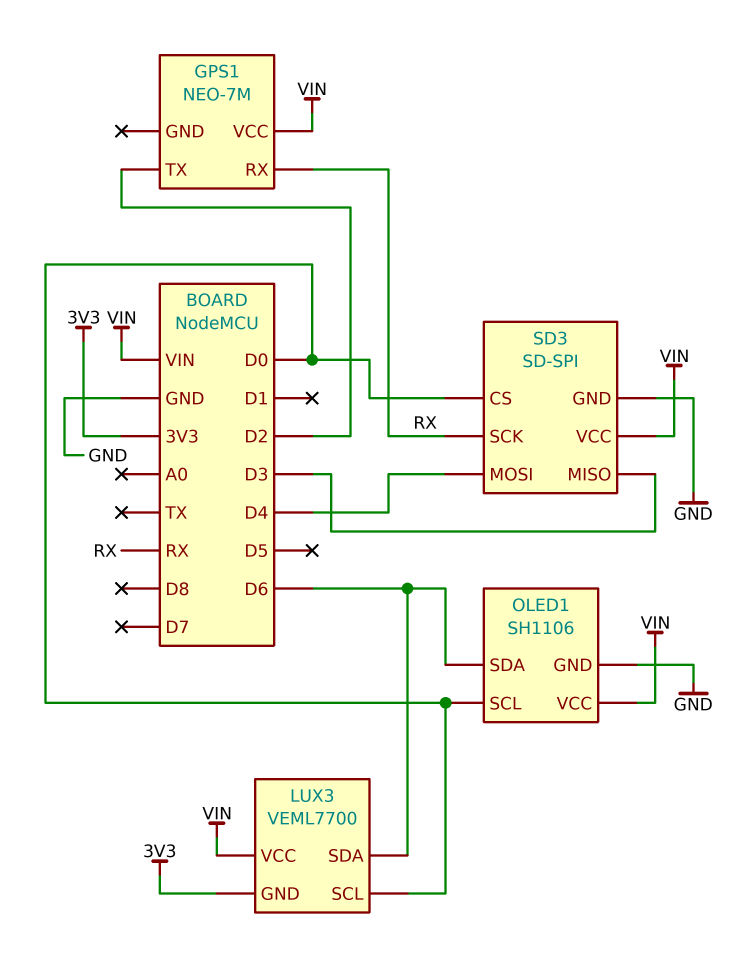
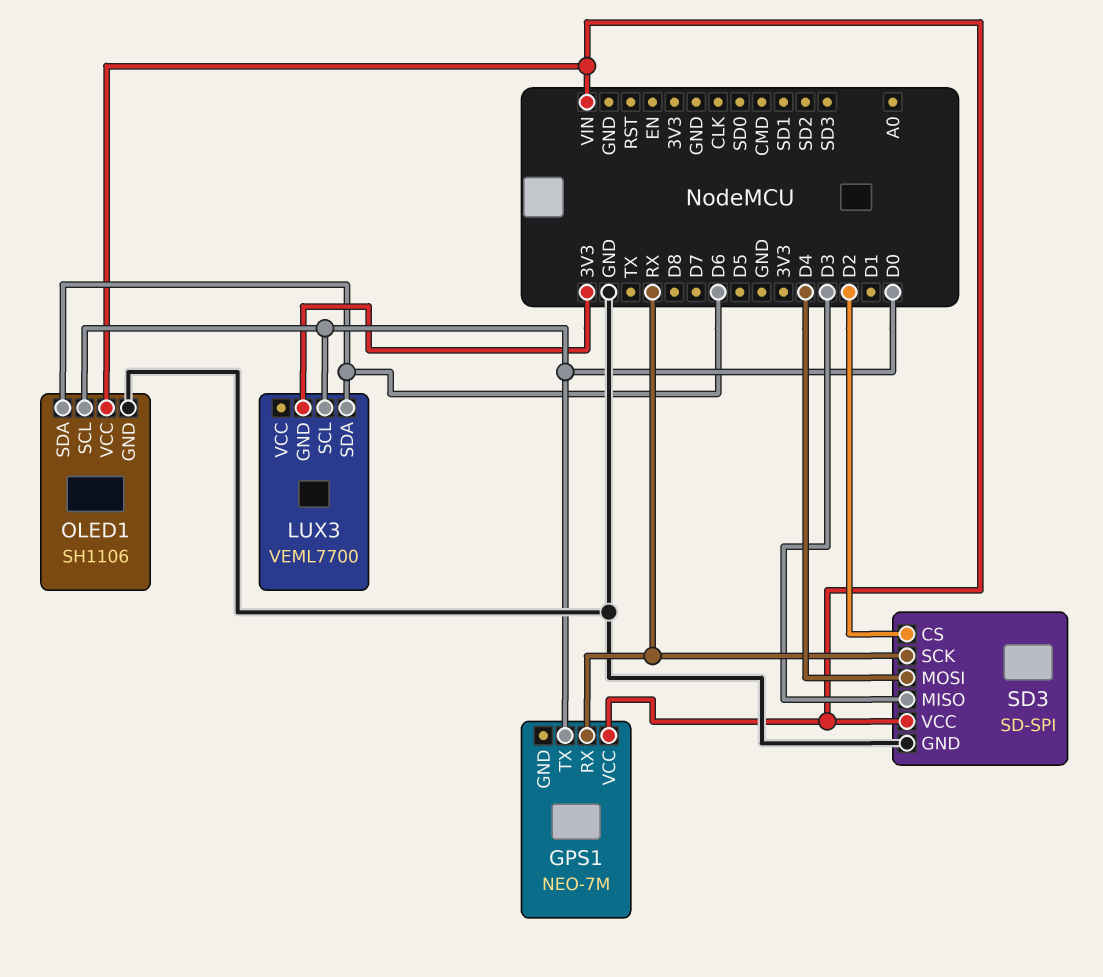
GPS1 pin TX: D2 -> D0
LUX3 pin VCC: VIN -> none
SD3 pin CS: D0 -> D2

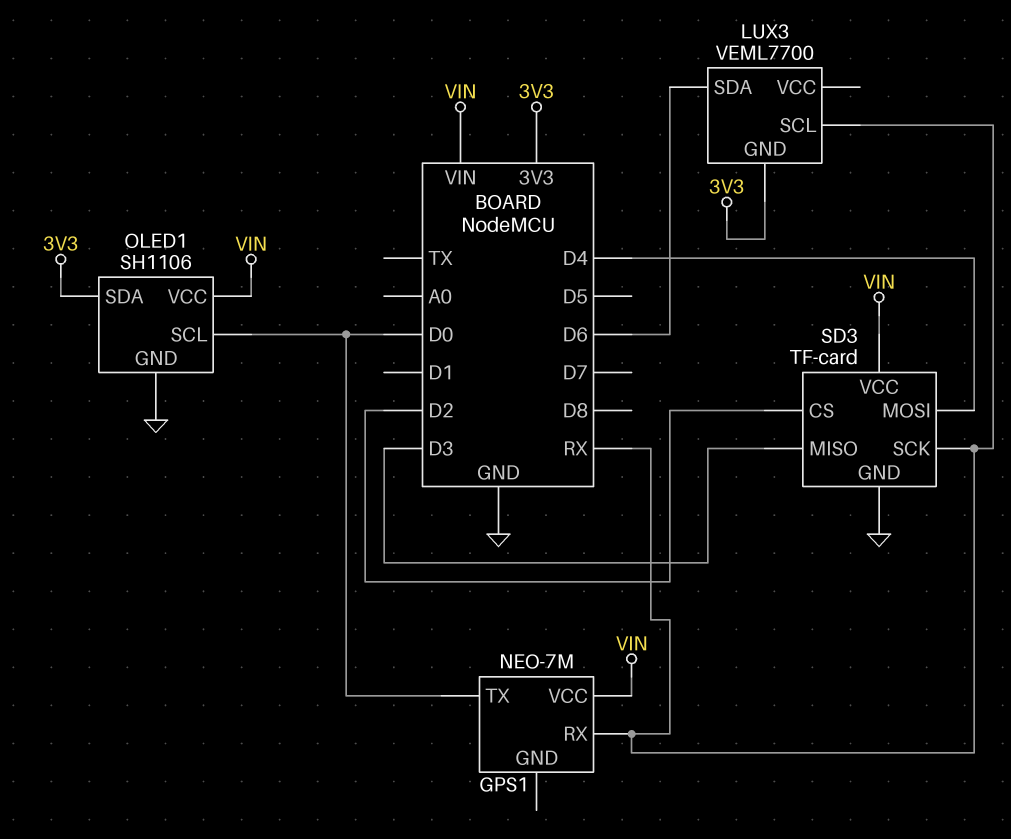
LUX3 pin SCL: D0 -> RX
OLED1 pin SDA: D6 -> 3V3
SD3: SD-SPI -> TF-card

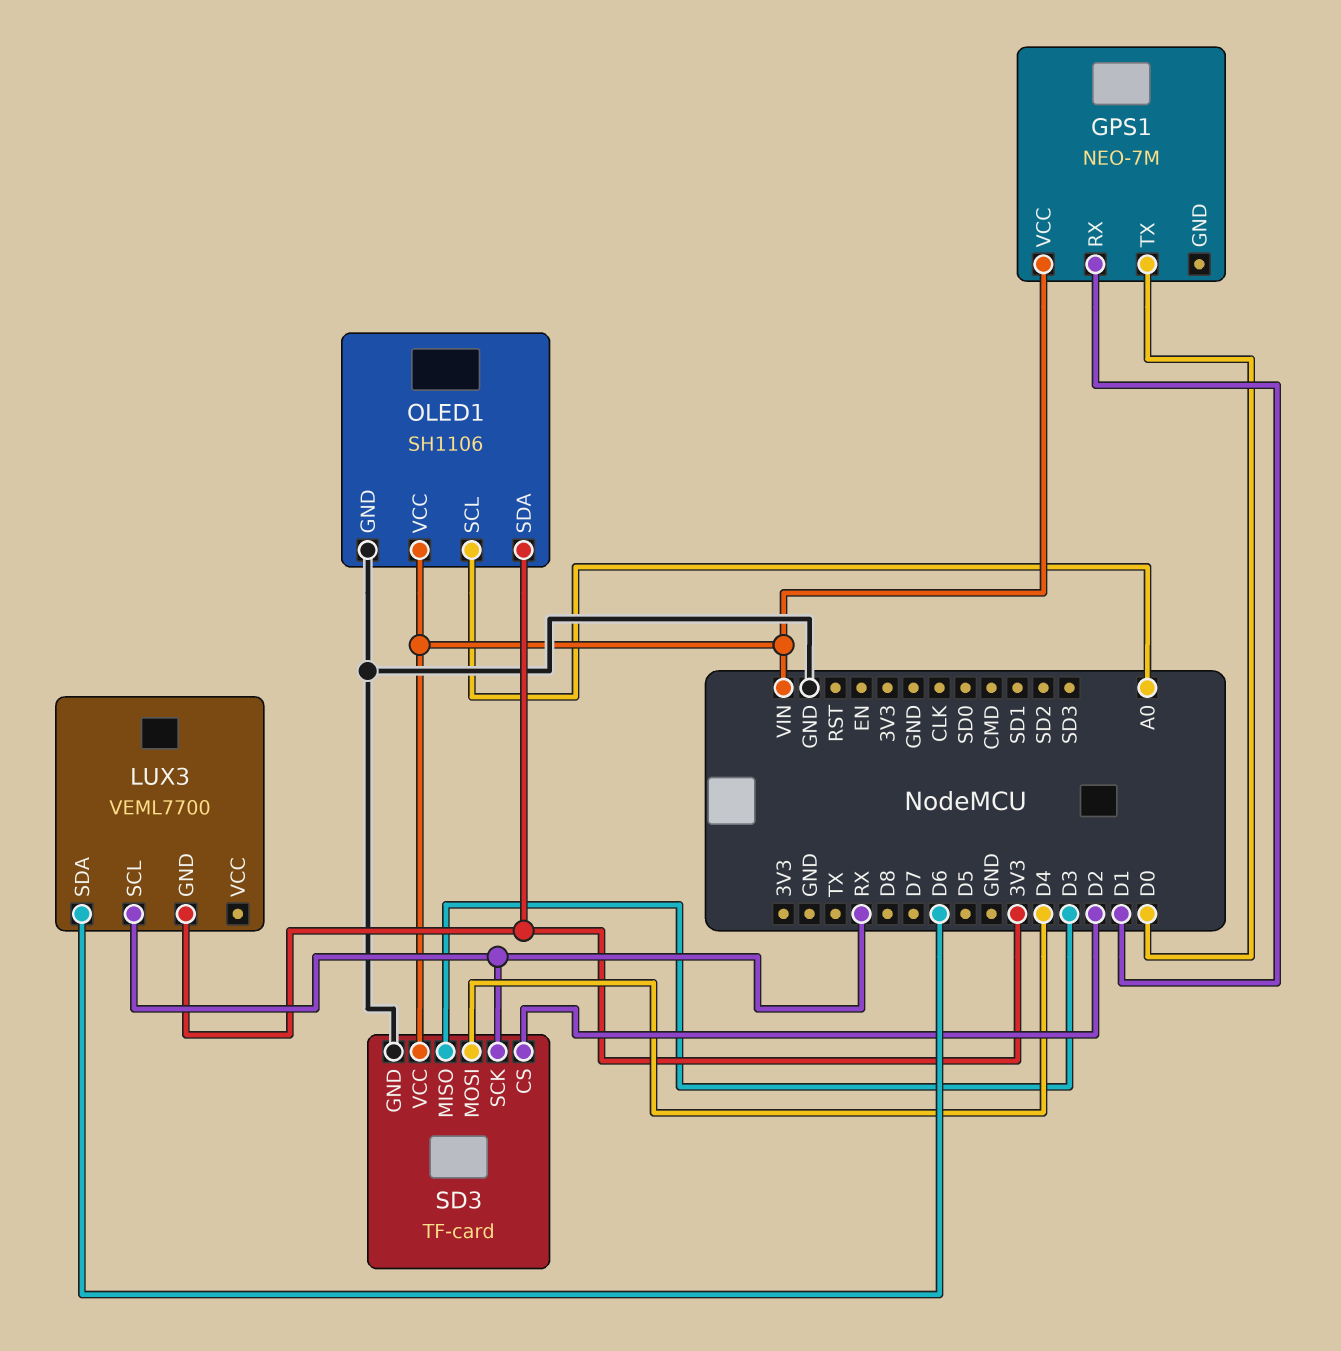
GPS1 pin RX: RX -> D1
OLED1 pin SCL: D0 -> A0

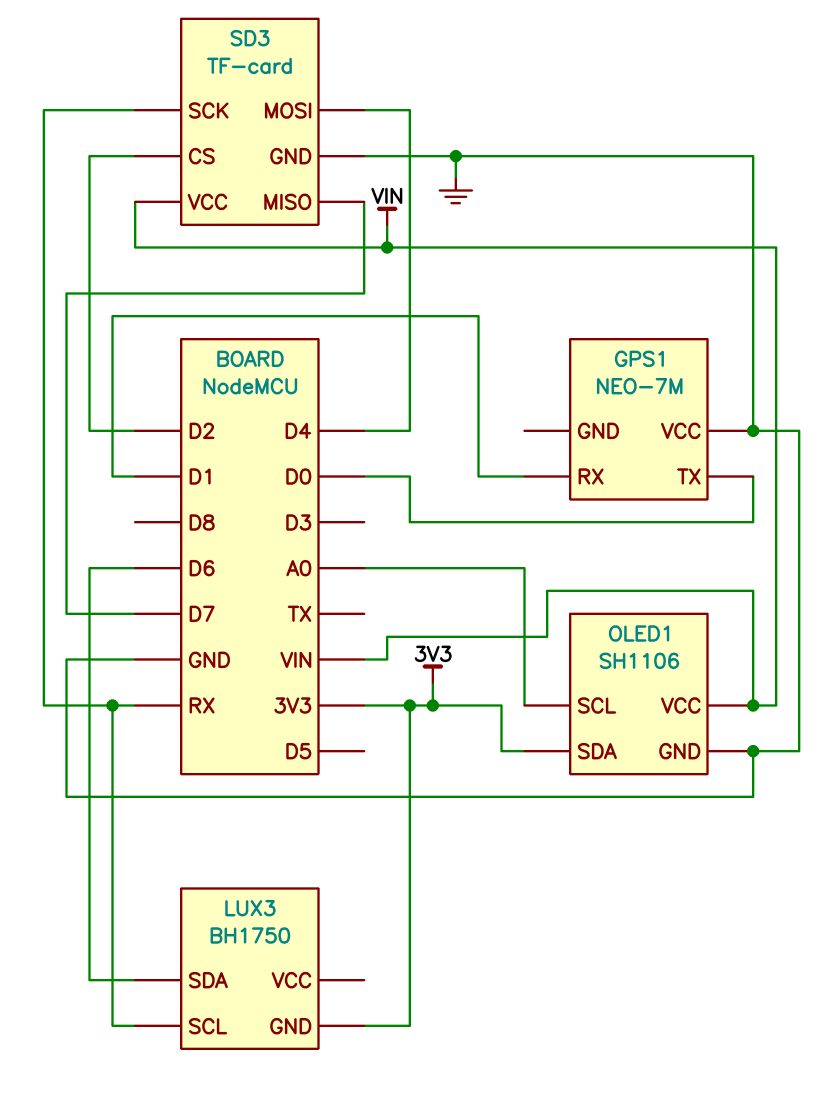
GPS1 pin VCC: VIN -> GND
LUX3: VEML7700 -> BH1750
SD3 pin MISO: D3 -> D7

